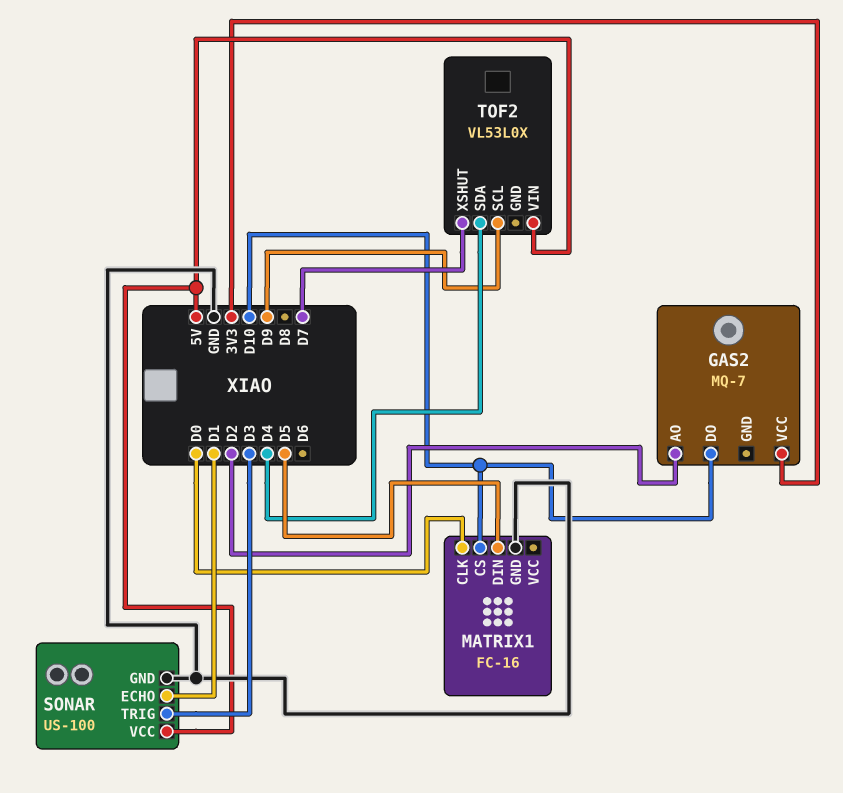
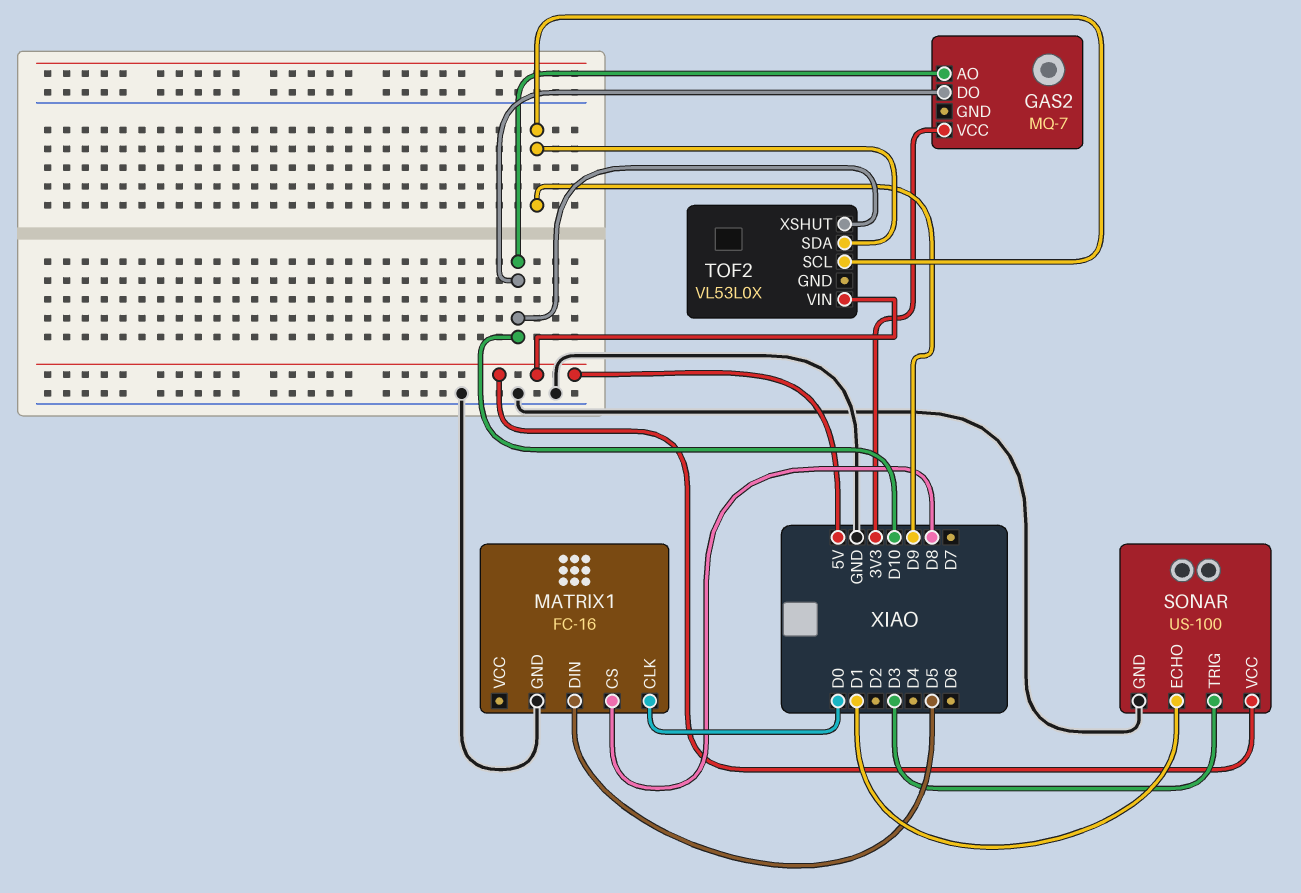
GAS2 pin AO: D2 -> D10
MATRIX1 pin CS: D10 -> D8
TOF2 pin SDA: D4 -> D9
TOF2 pin XSHUT: D7 -> D10

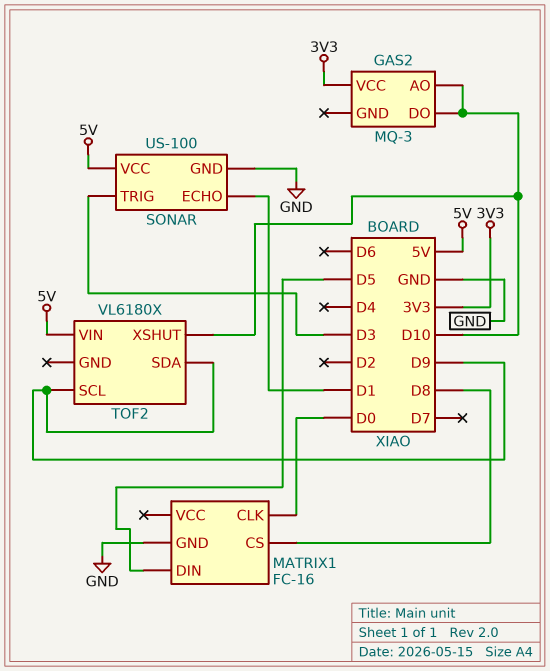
GAS2: MQ-7 -> MQ-3
TOF2: VL53L0X -> VL6180X

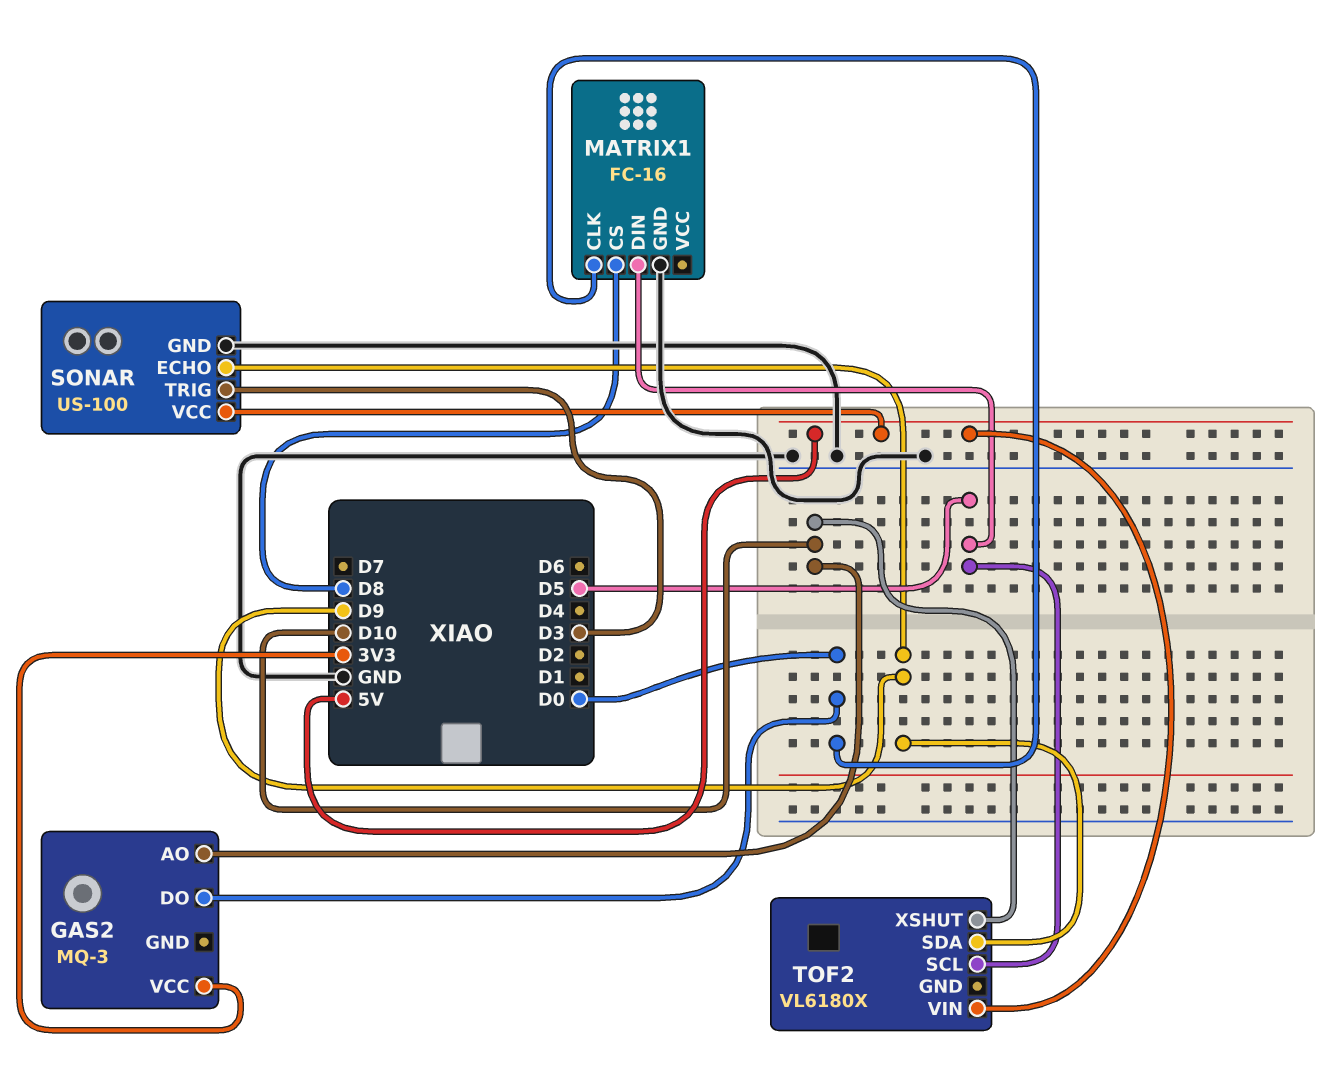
GAS2 pin DO: D10 -> D0
SONAR pin ECHO: D1 -> D9
TOF2 pin SCL: D9 -> D5

